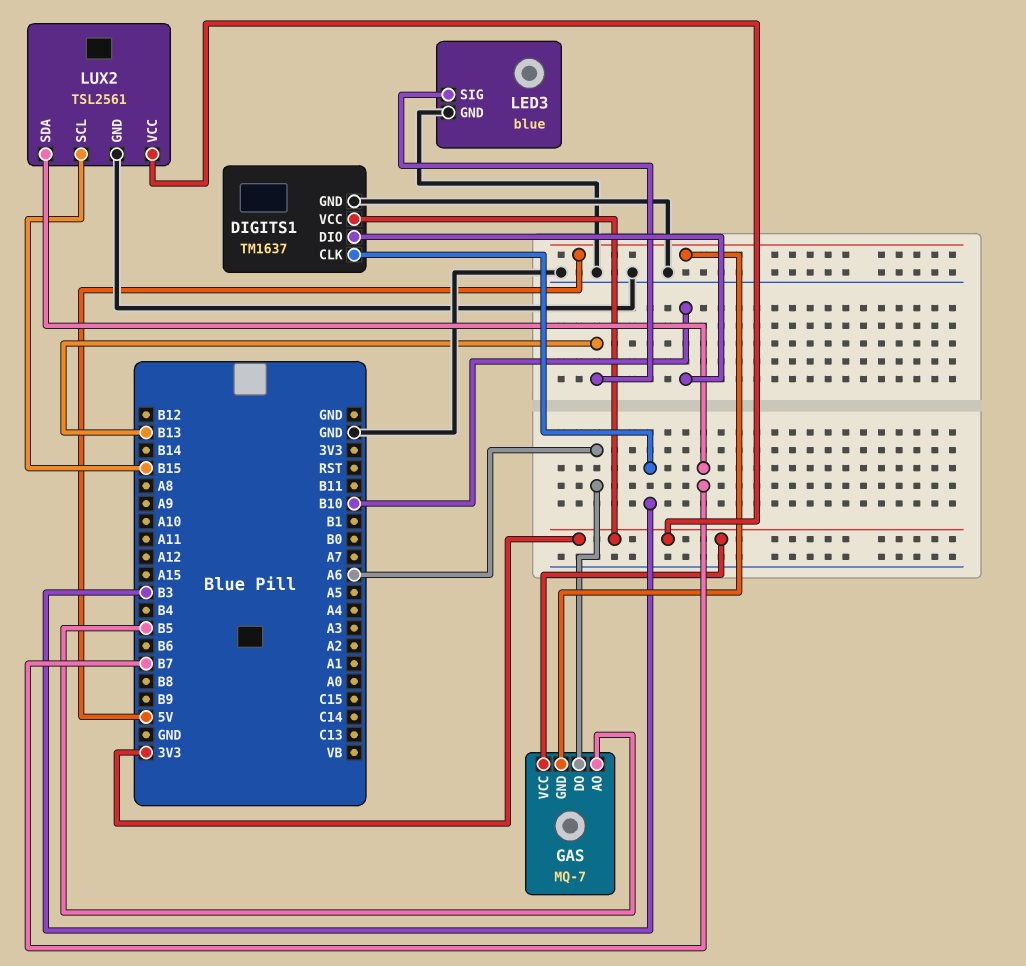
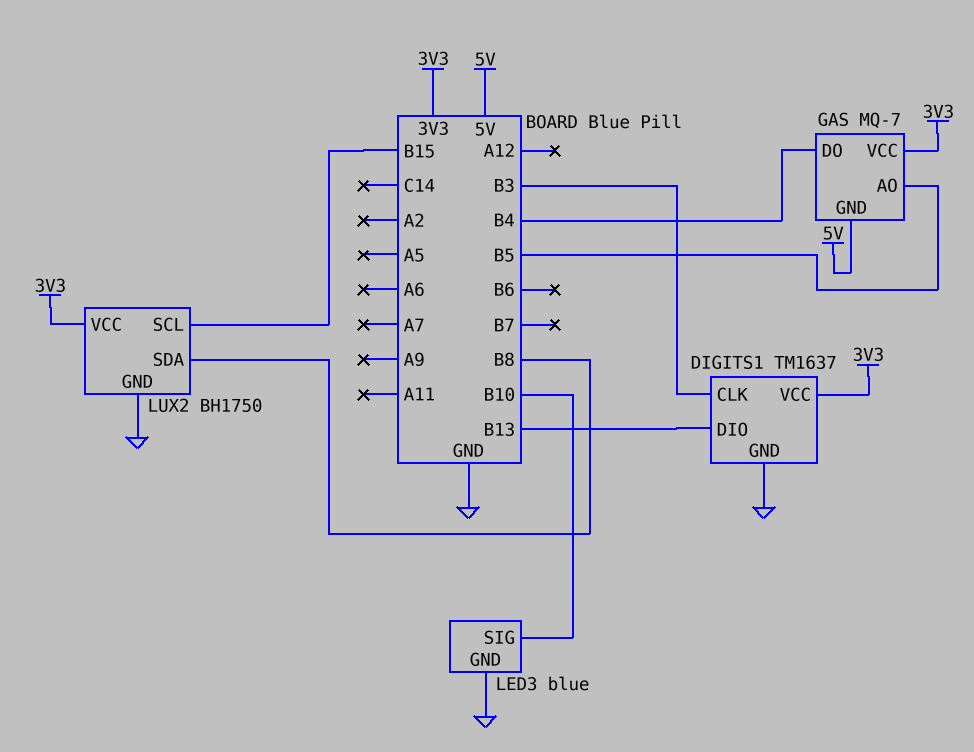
DIGITS1 pin DIO: B10 -> B13
GAS pin DO: A6 -> B4
LED3 pin SIG: B13 -> B10
LUX2: TSL2561 -> BH1750
LUX2 pin SDA: B7 -> B8

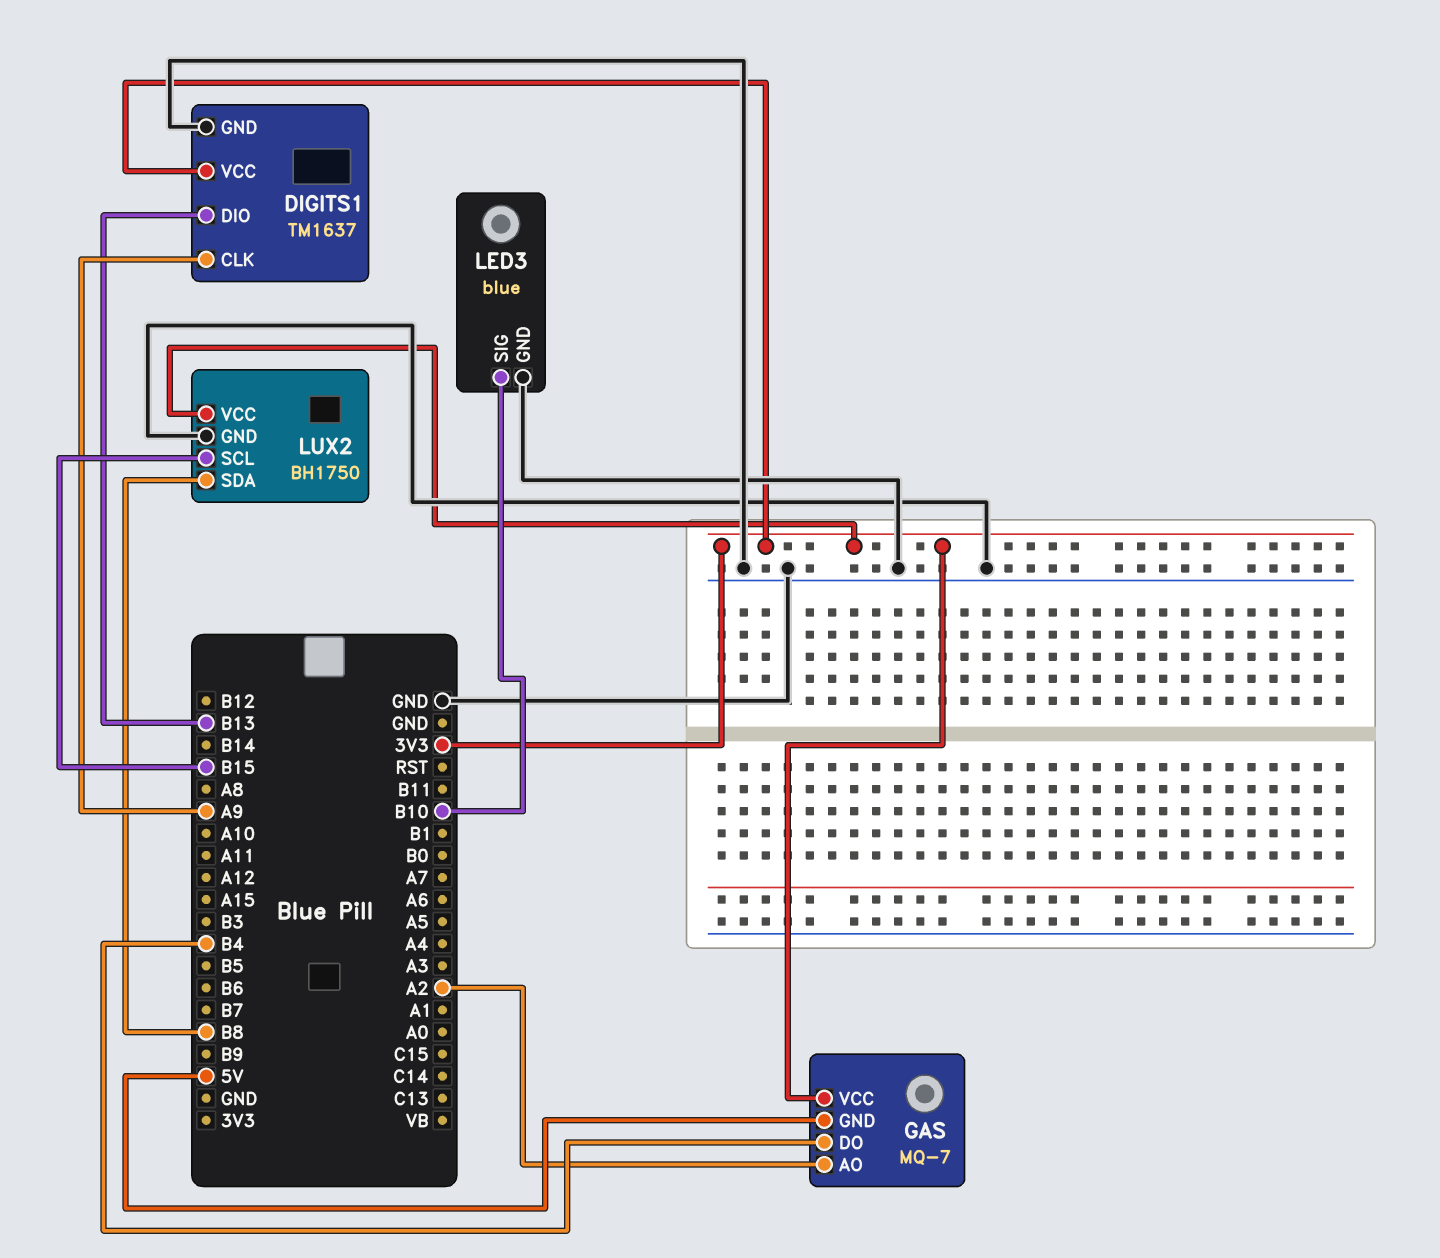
DIGITS1 pin CLK: B3 -> A9
GAS pin AO: B5 -> A2

